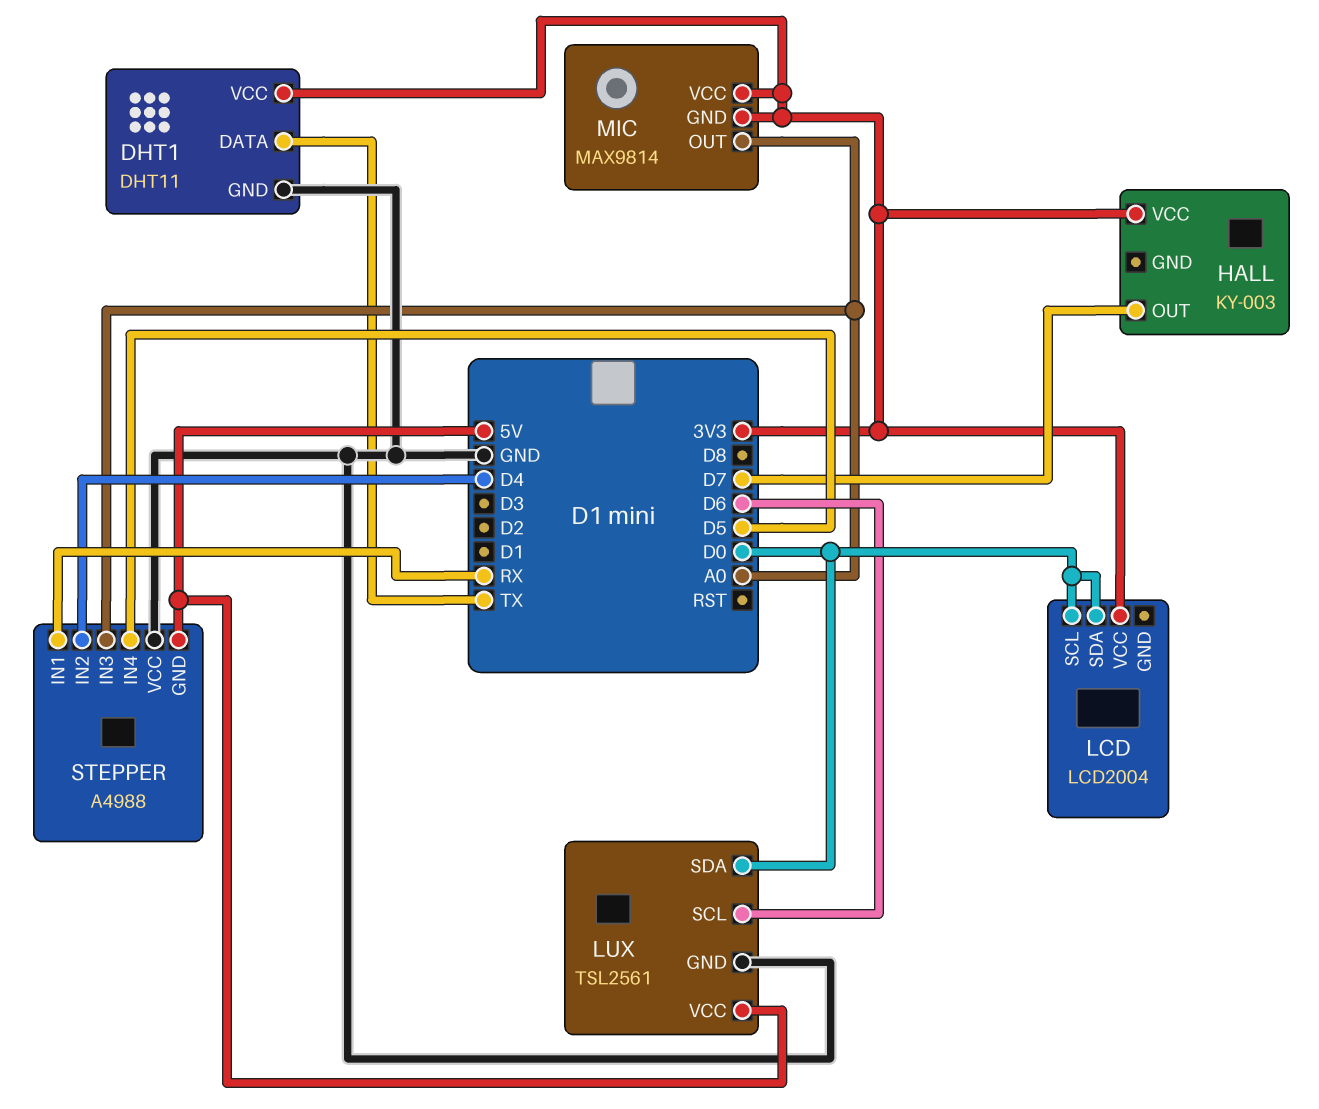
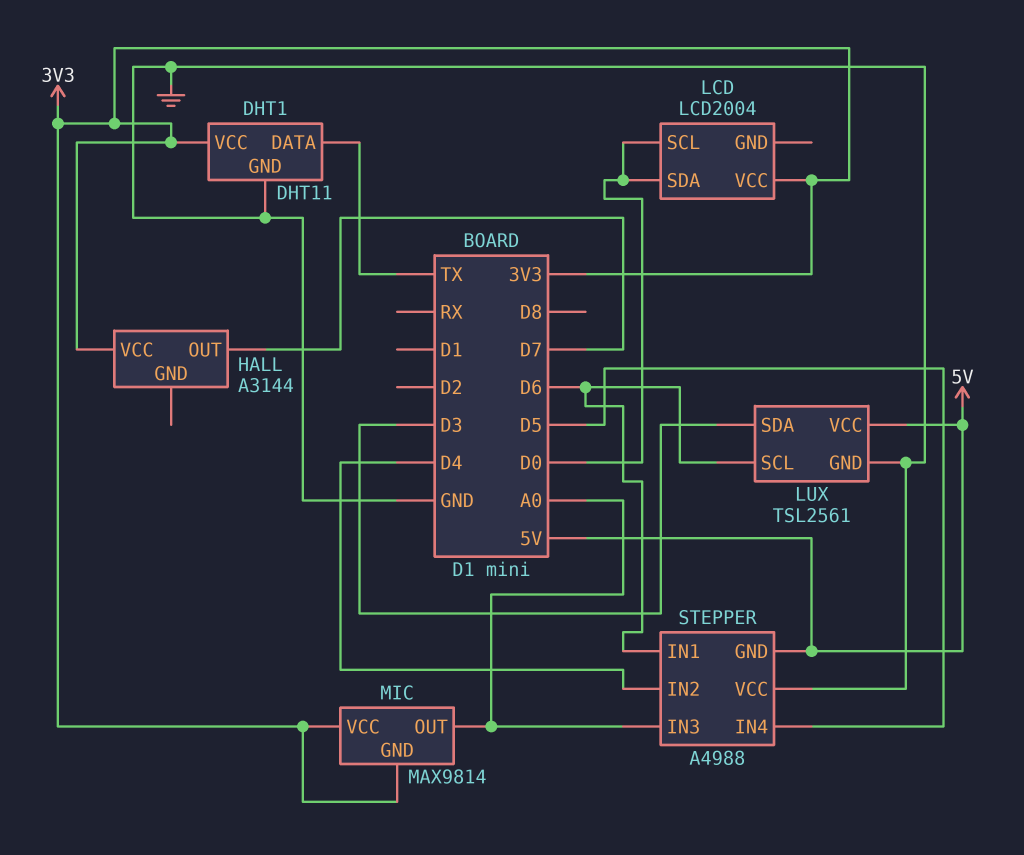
HALL: KY-003 -> A3144
LUX pin SDA: D0 -> D3
STEPPER pin IN1: RX -> D6

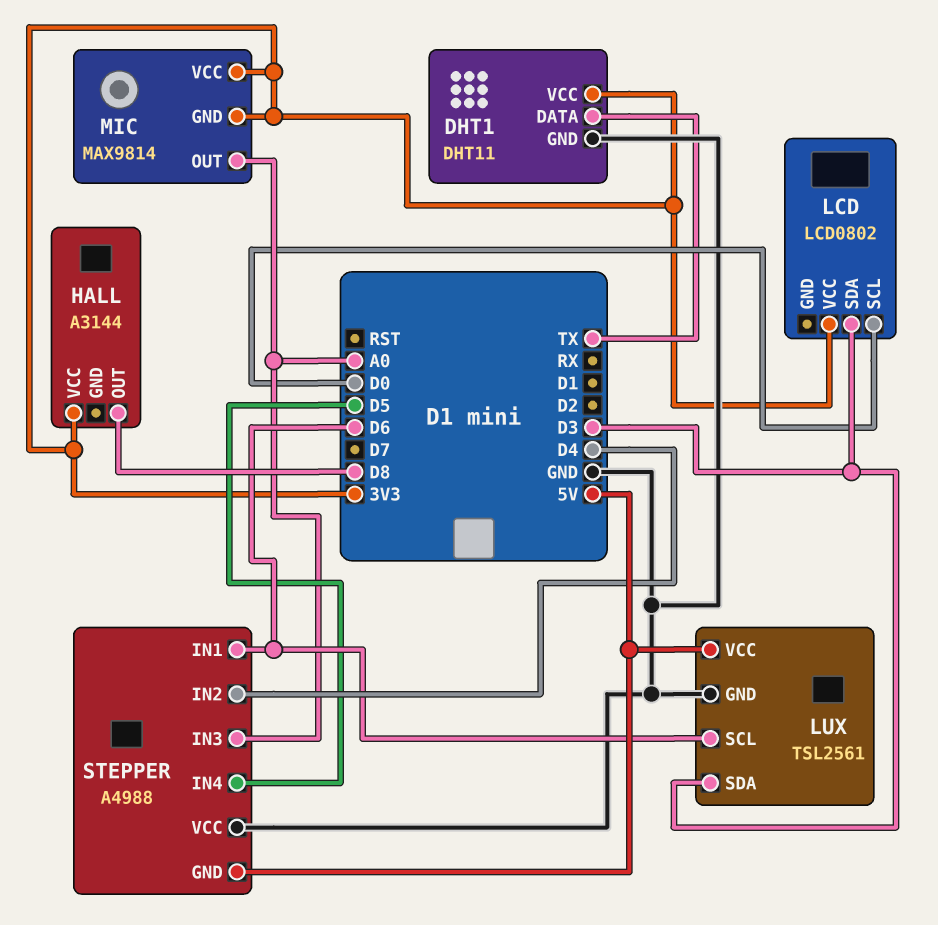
HALL pin OUT: D7 -> D8
LCD: LCD2004 -> LCD0802
LCD pin SDA: D0 -> D3

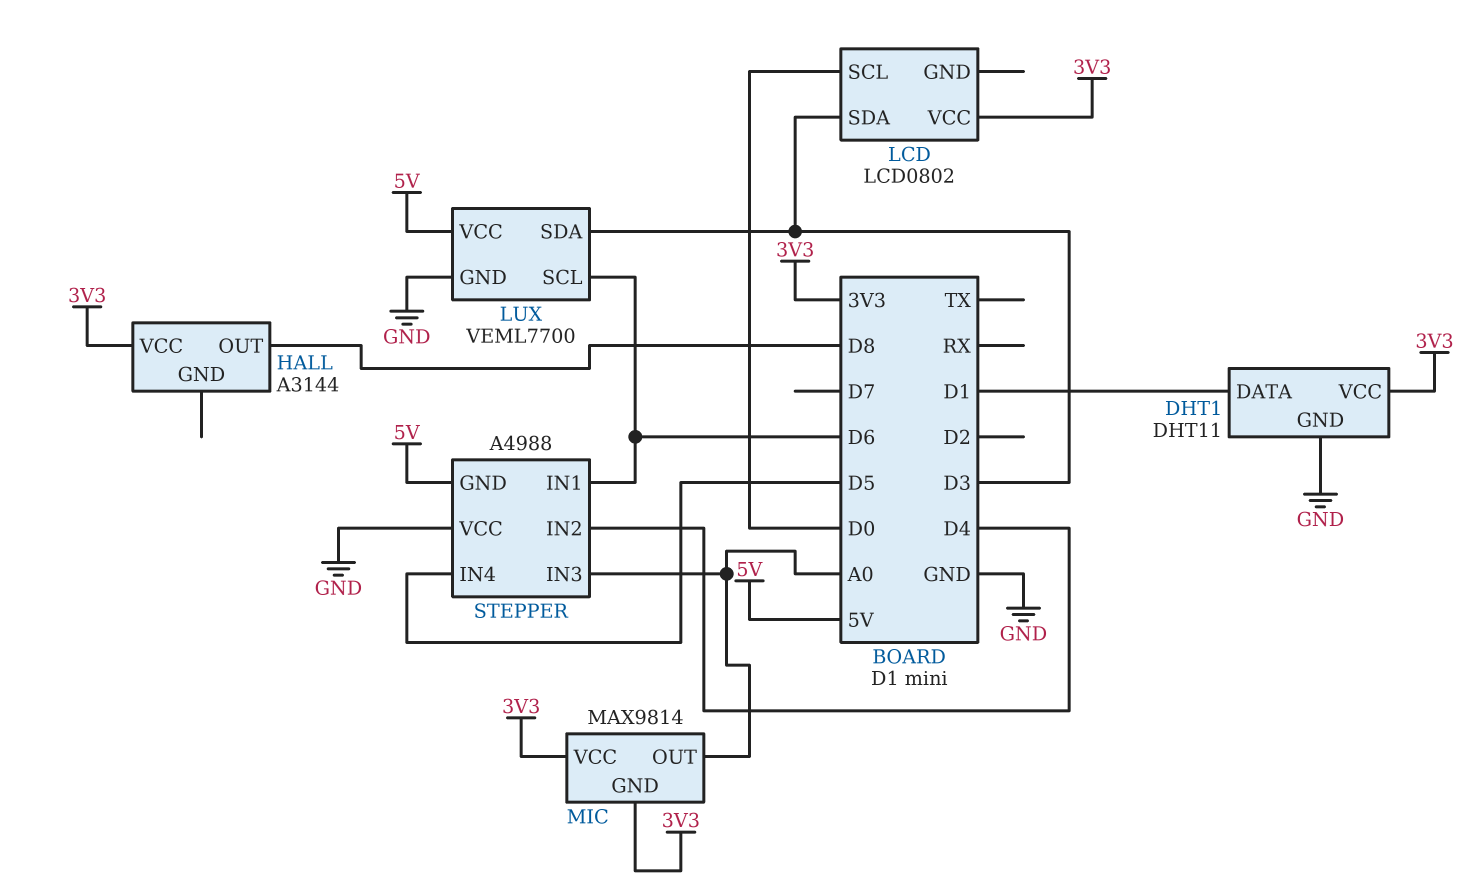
DHT1 pin DATA: TX -> D1
LUX: TSL2561 -> VEML7700

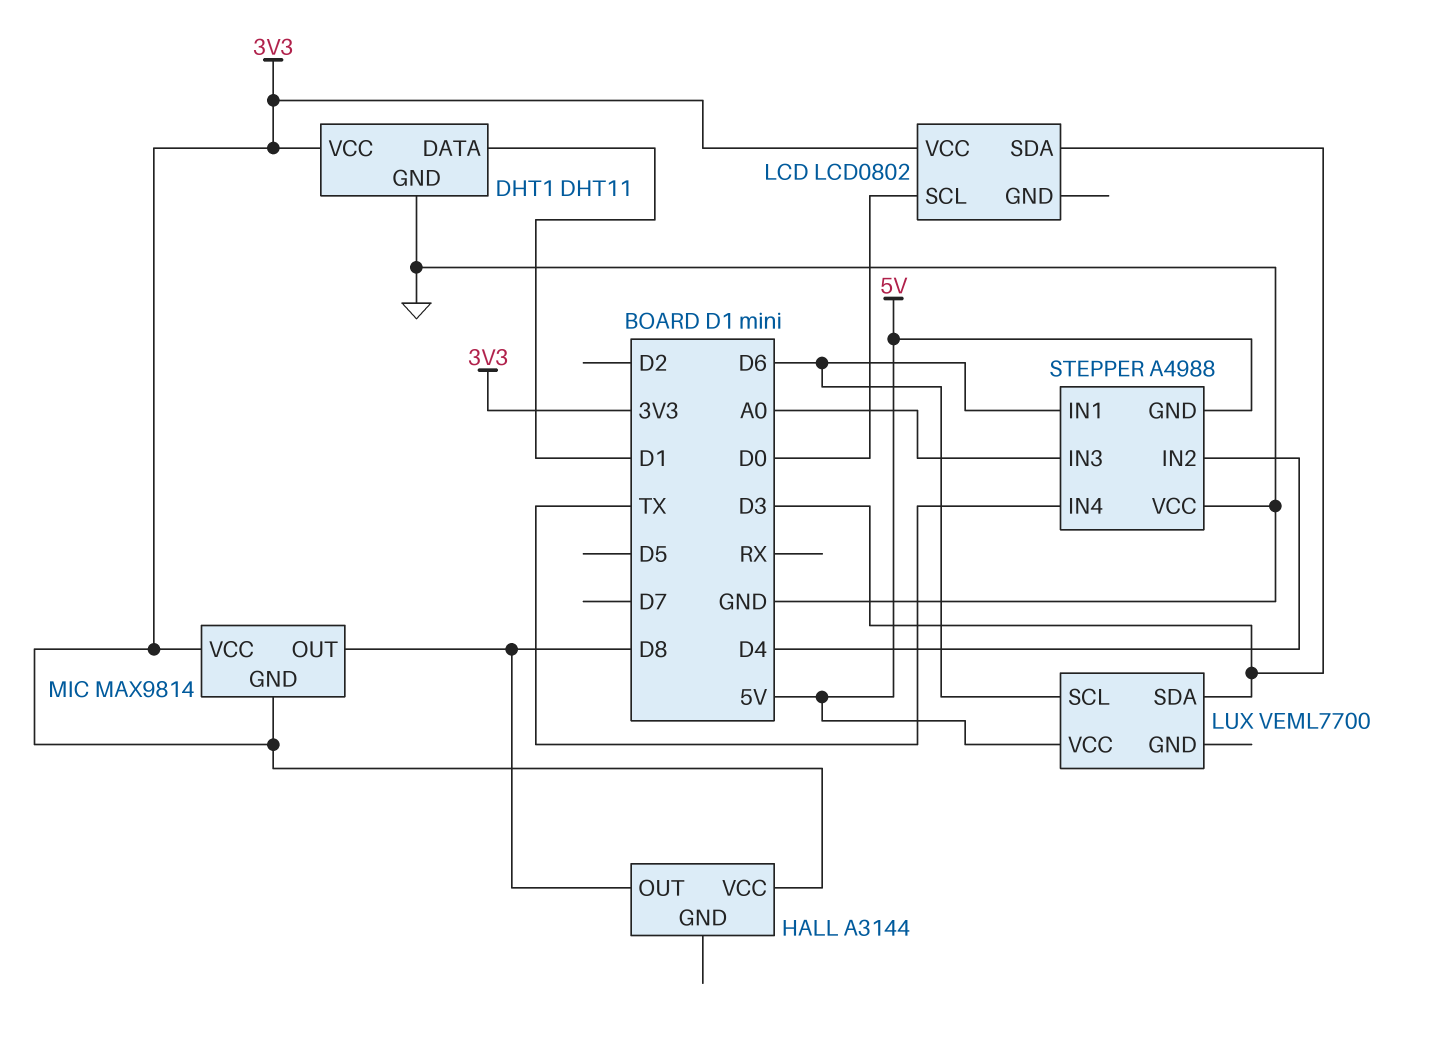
LUX pin GND: GND -> none
MIC pin OUT: A0 -> D8
STEPPER pin IN4: D5 -> TX

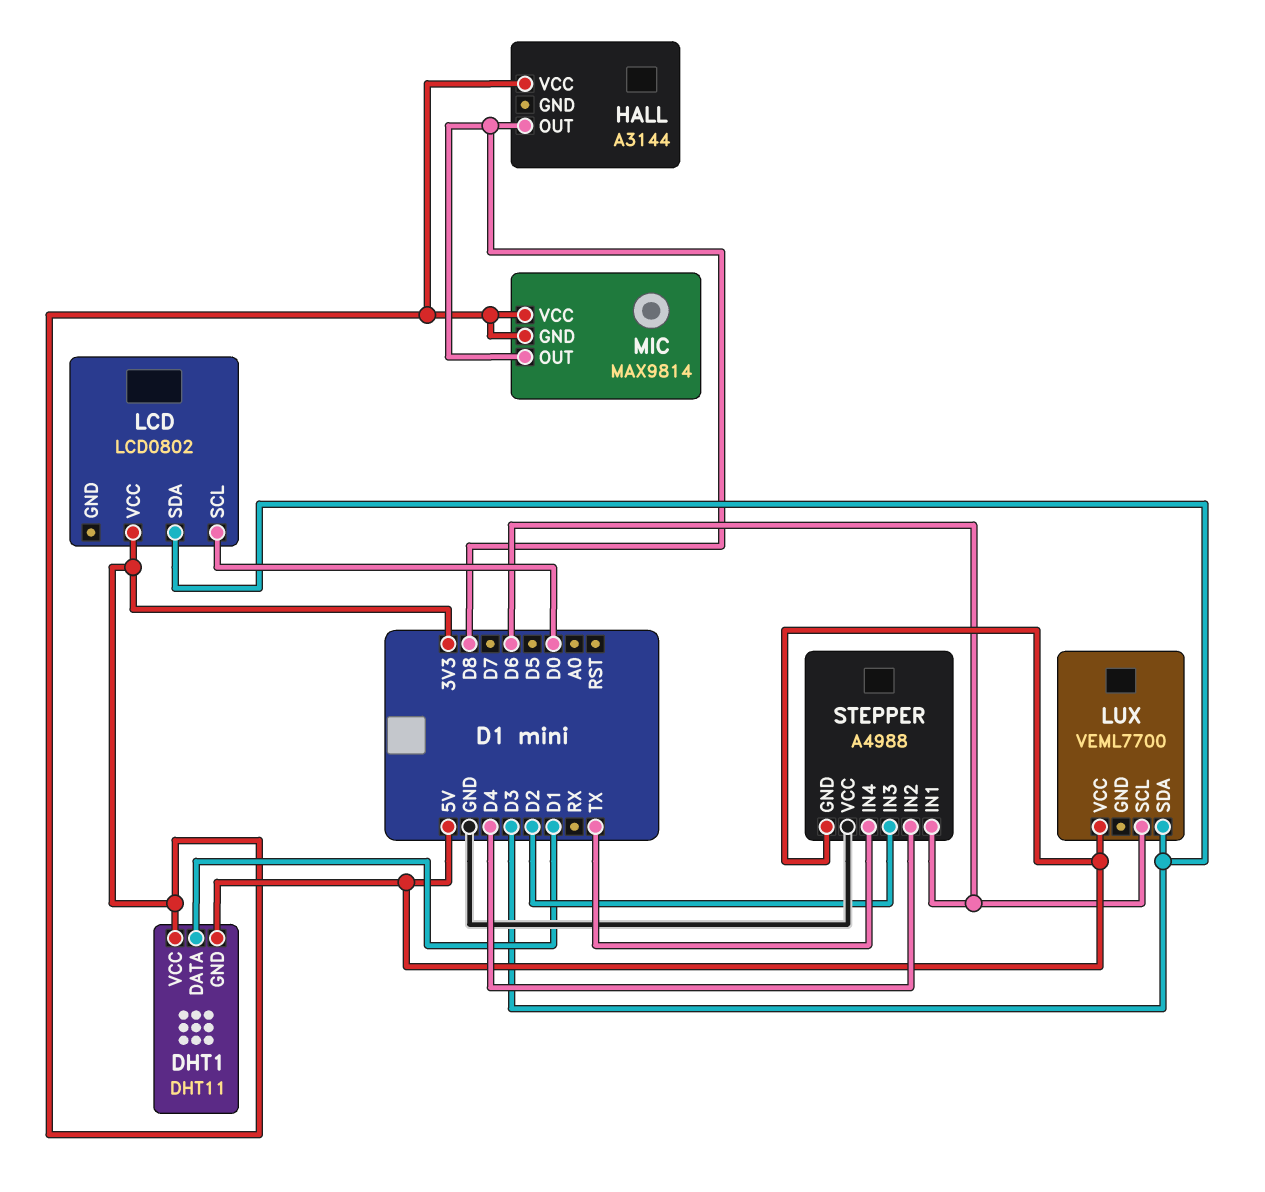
DHT1 pin GND: GND -> 5V
STEPPER pin IN3: A0 -> D2

